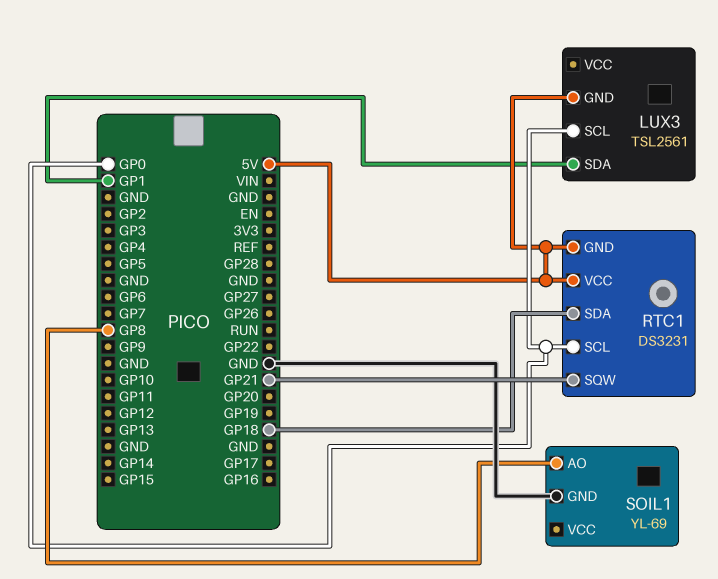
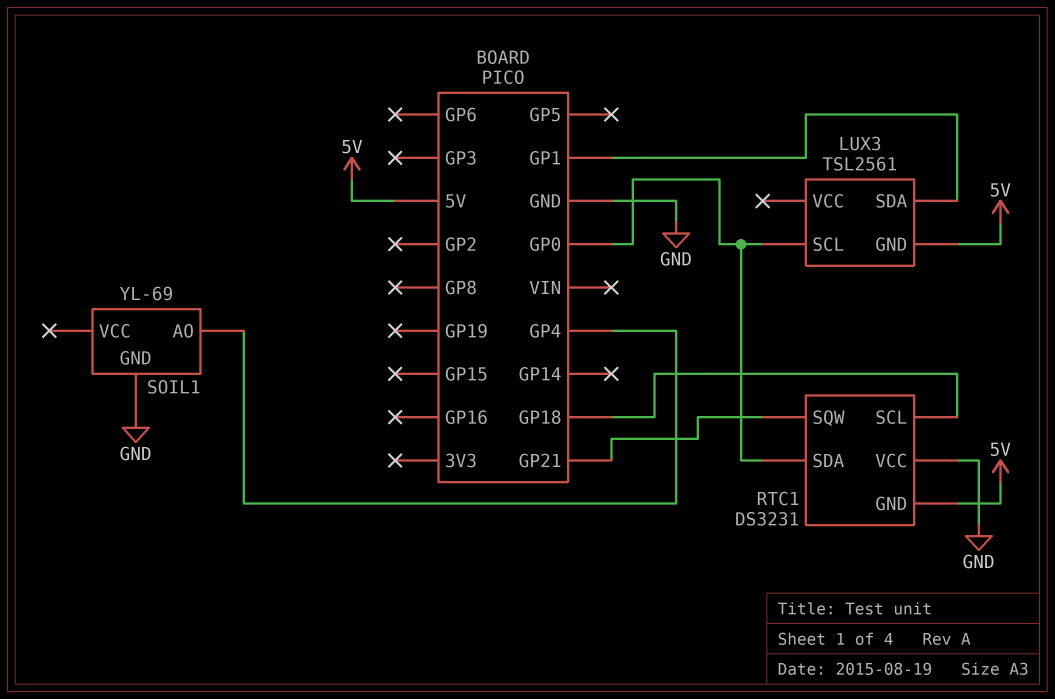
RTC1 pin SCL: GP0 -> GP18
RTC1 pin SDA: GP18 -> GP0
RTC1 pin VCC: 5V -> GND
SOIL1 pin AO: GP8 -> GP4

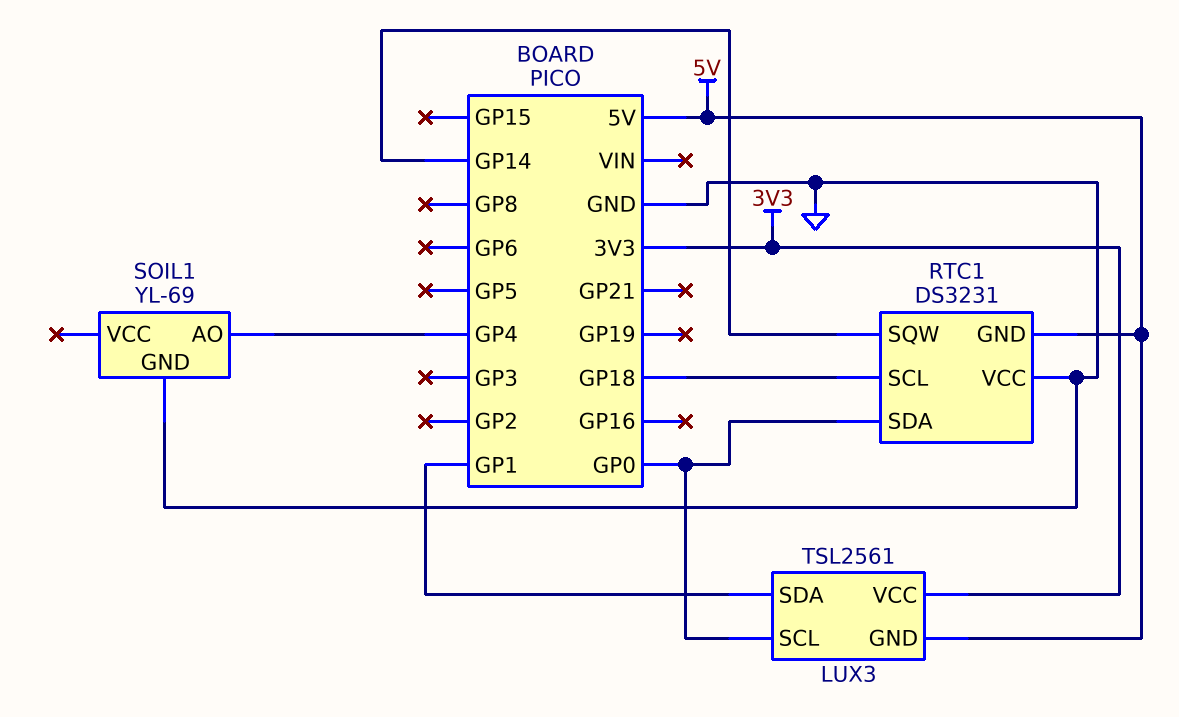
LUX3 pin VCC: none -> 3V3
RTC1 pin SQW: GP21 -> GP14

